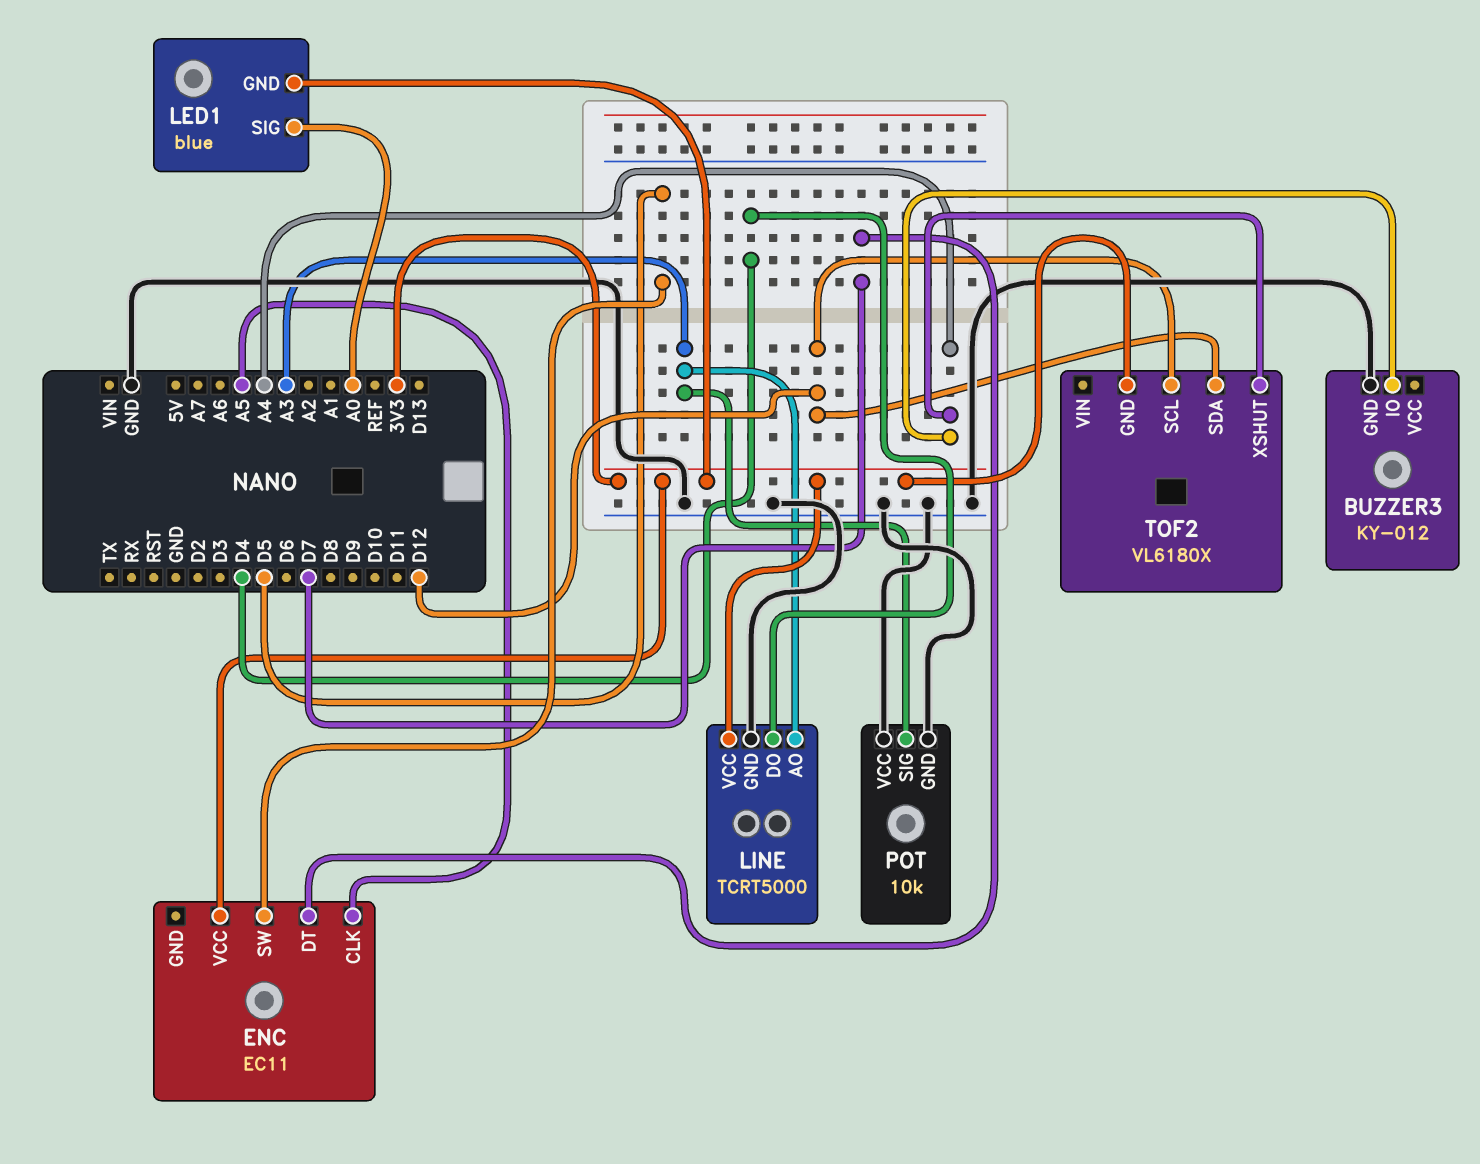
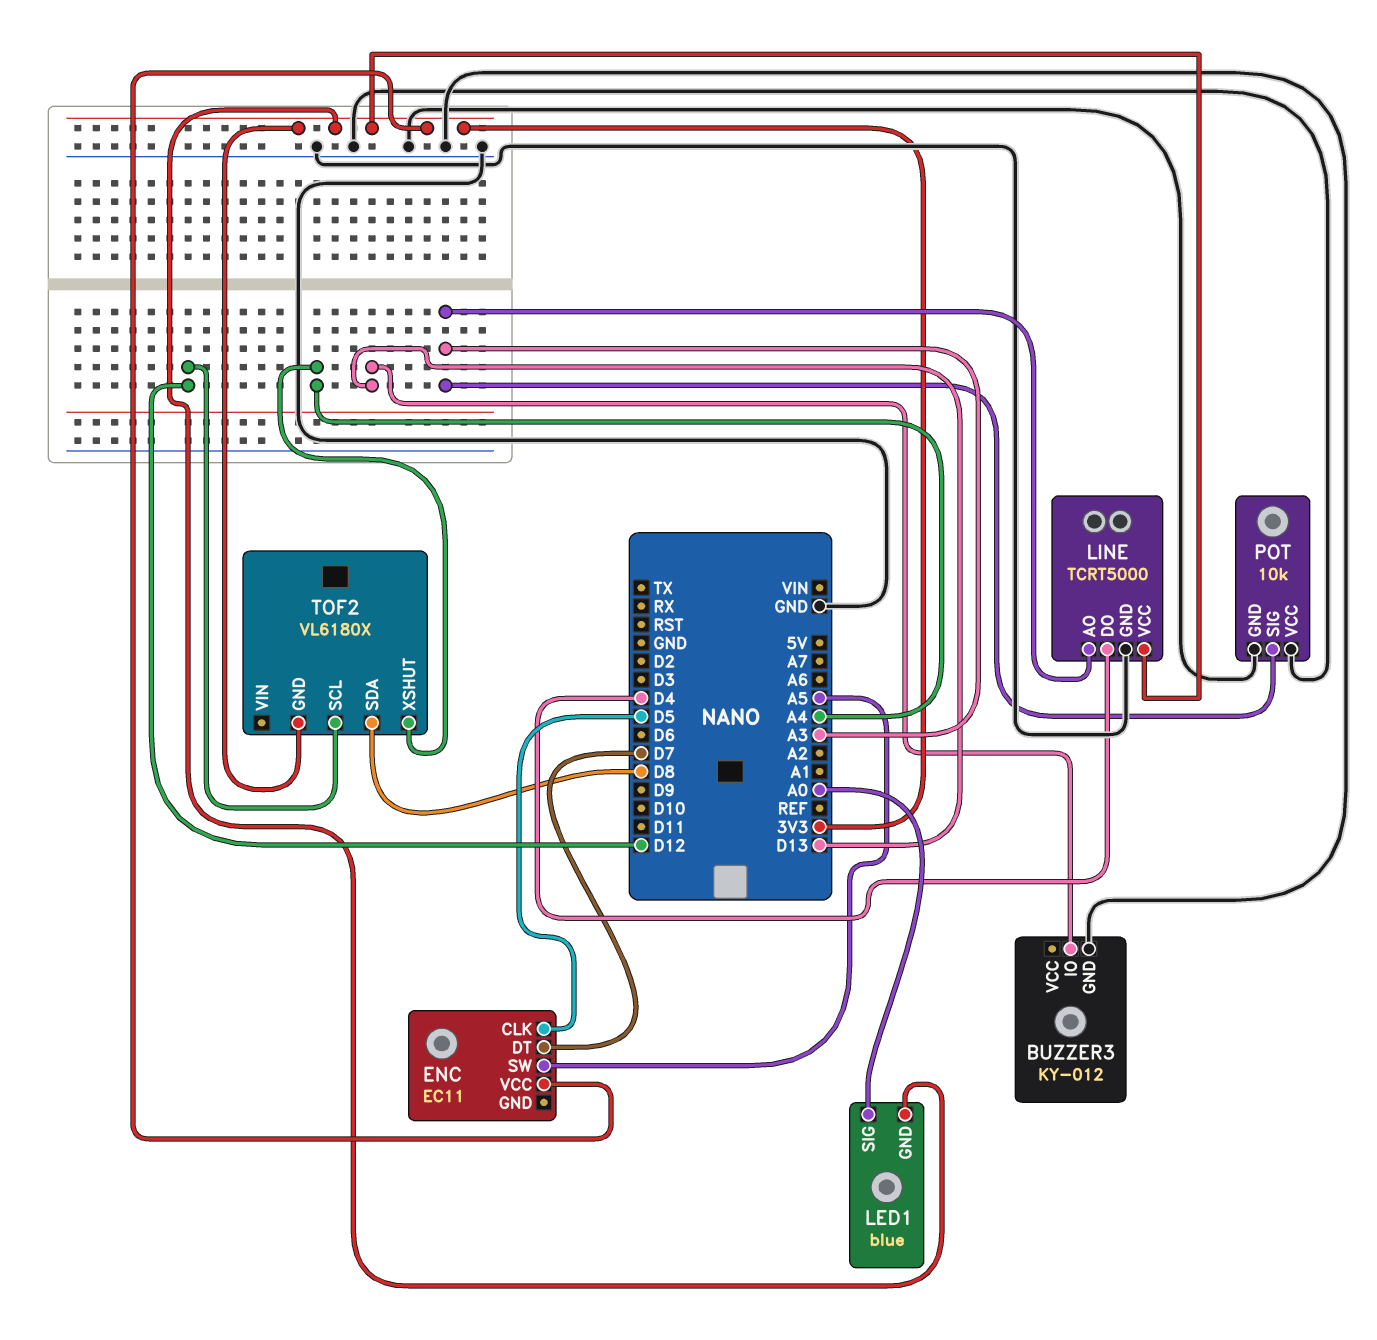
BUZZER3 pin IO: A4 -> D13
ENC pin CLK: A5 -> D5
ENC pin SW: D5 -> A5
TOF2 pin SDA: D12 -> D8

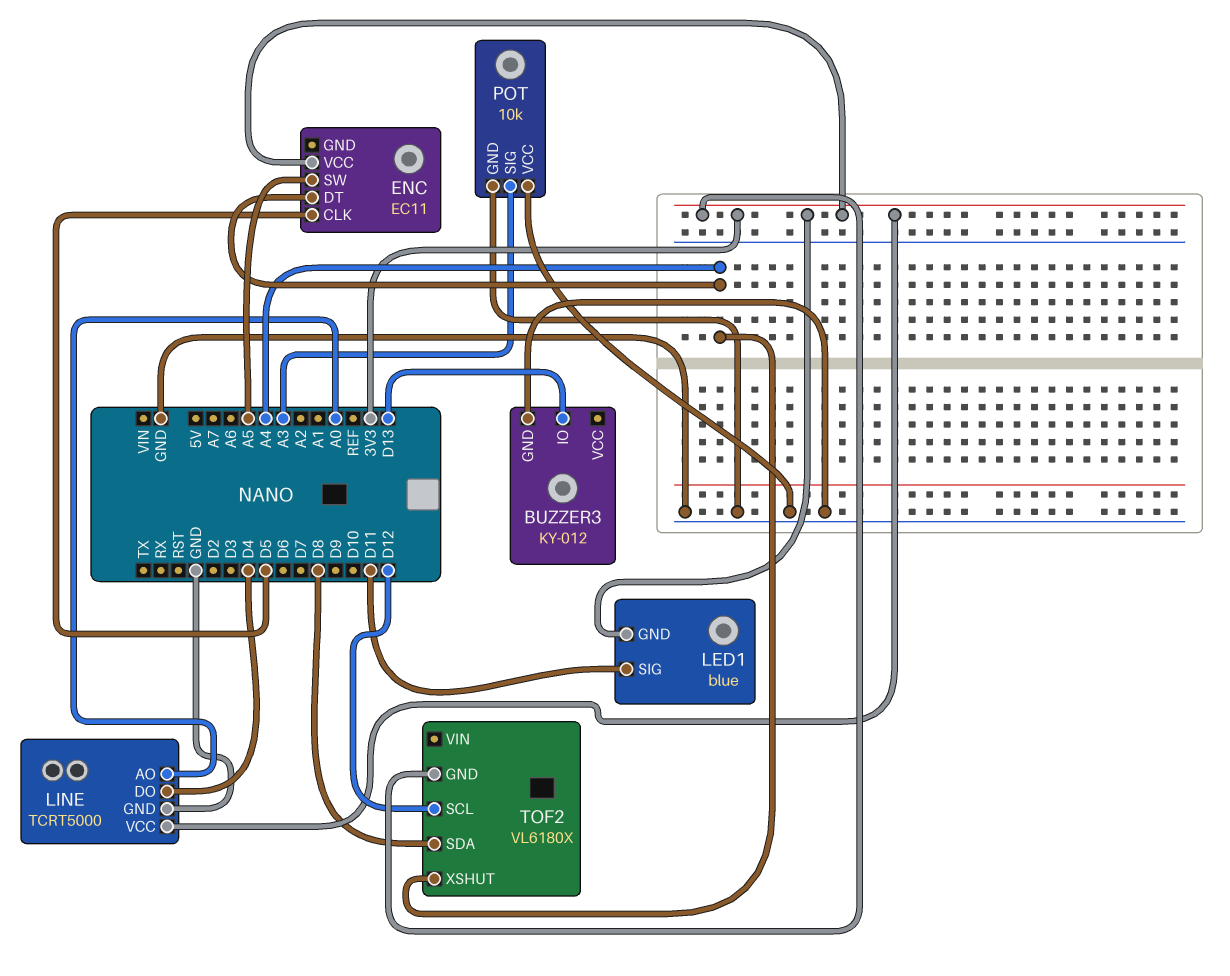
ENC pin DT: D7 -> A4
LED1 pin SIG: A0 -> D11
LINE pin AO: A3 -> A0

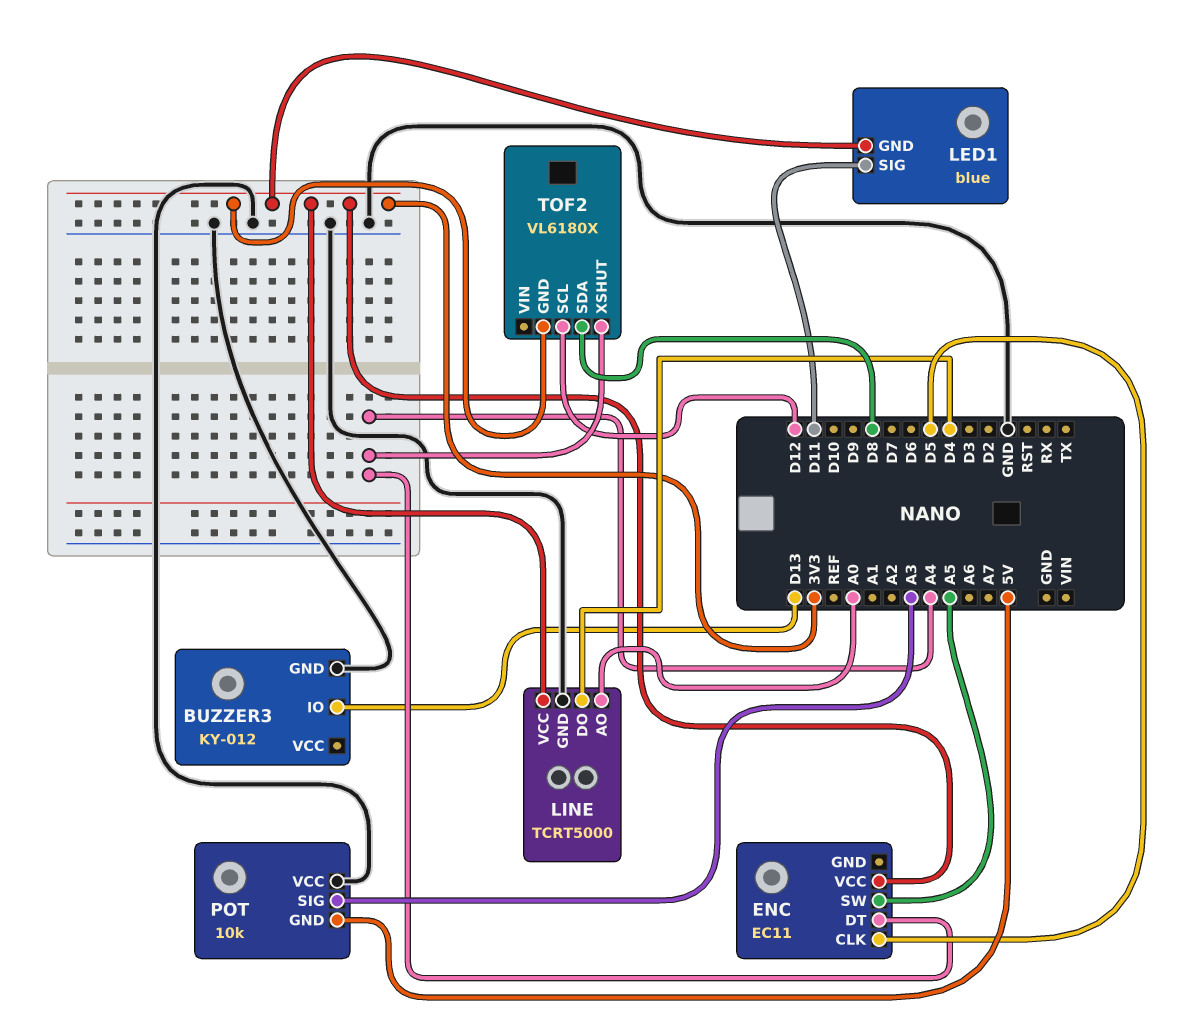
POT pin GND: GND -> 5V

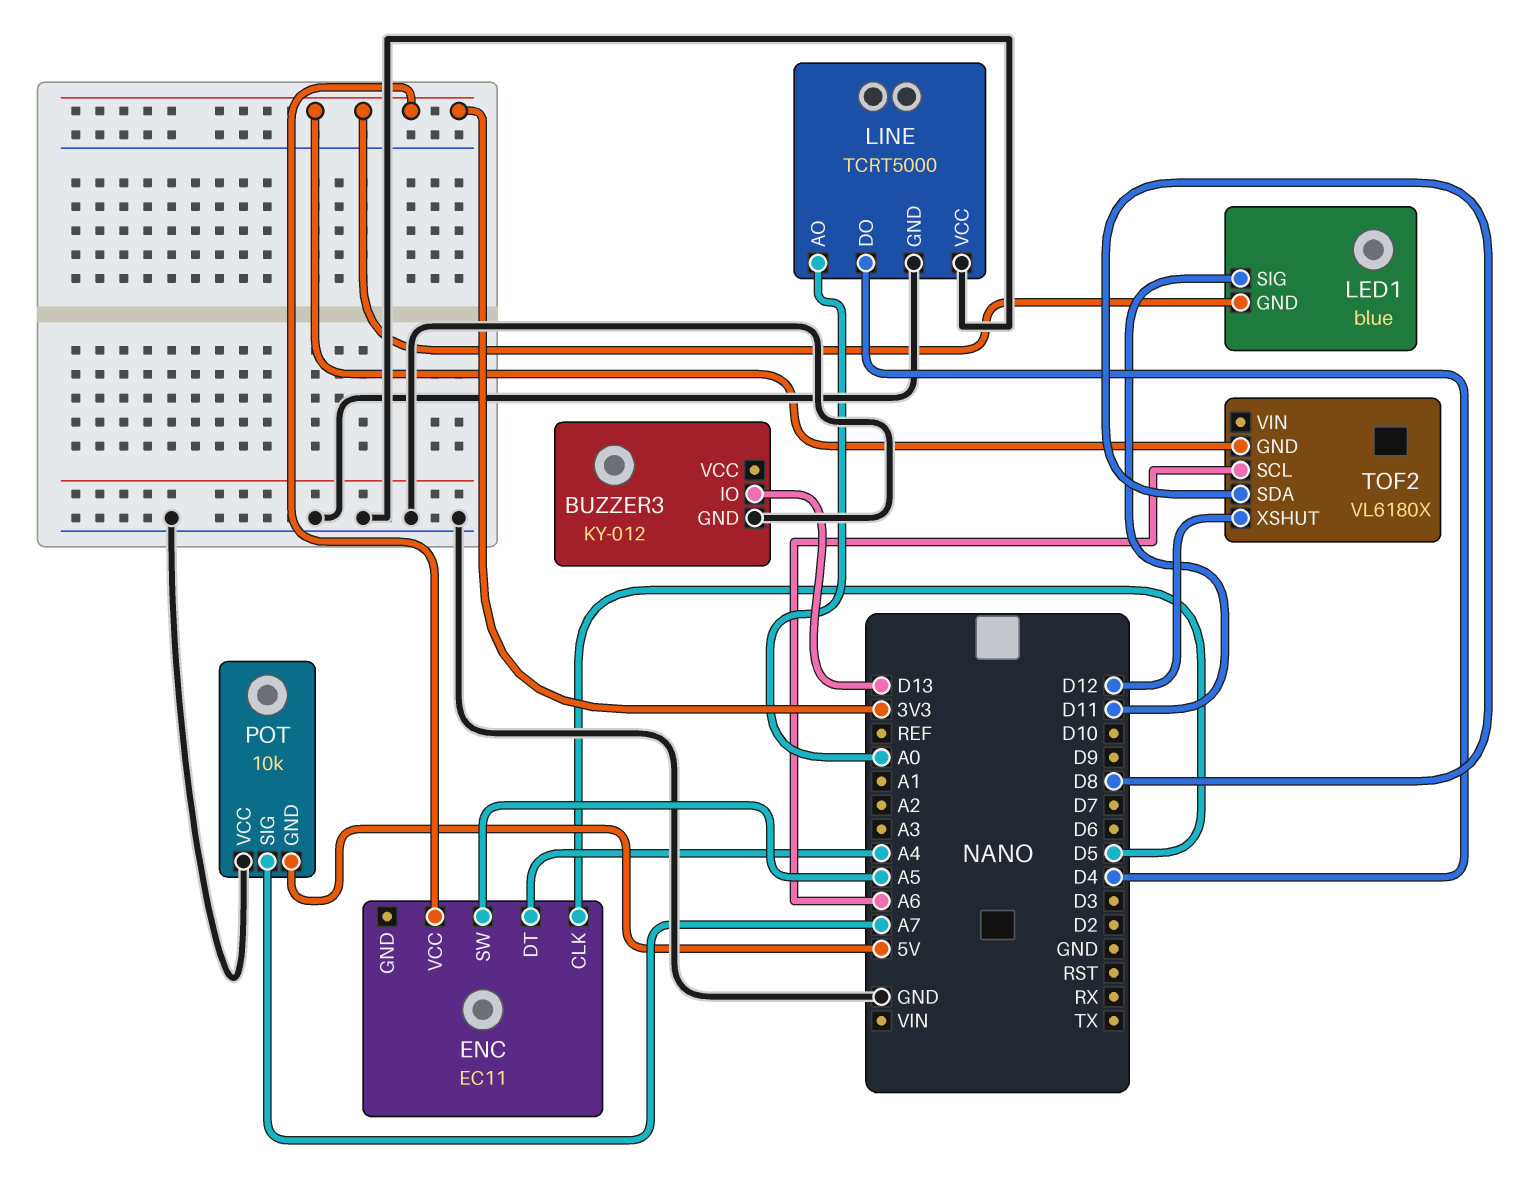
LINE pin VCC: 3V3 -> GND
POT pin SIG: A3 -> A7
TOF2 pin SCL: D12 -> A6
TOF2 pin XSHUT: A4 -> D12

